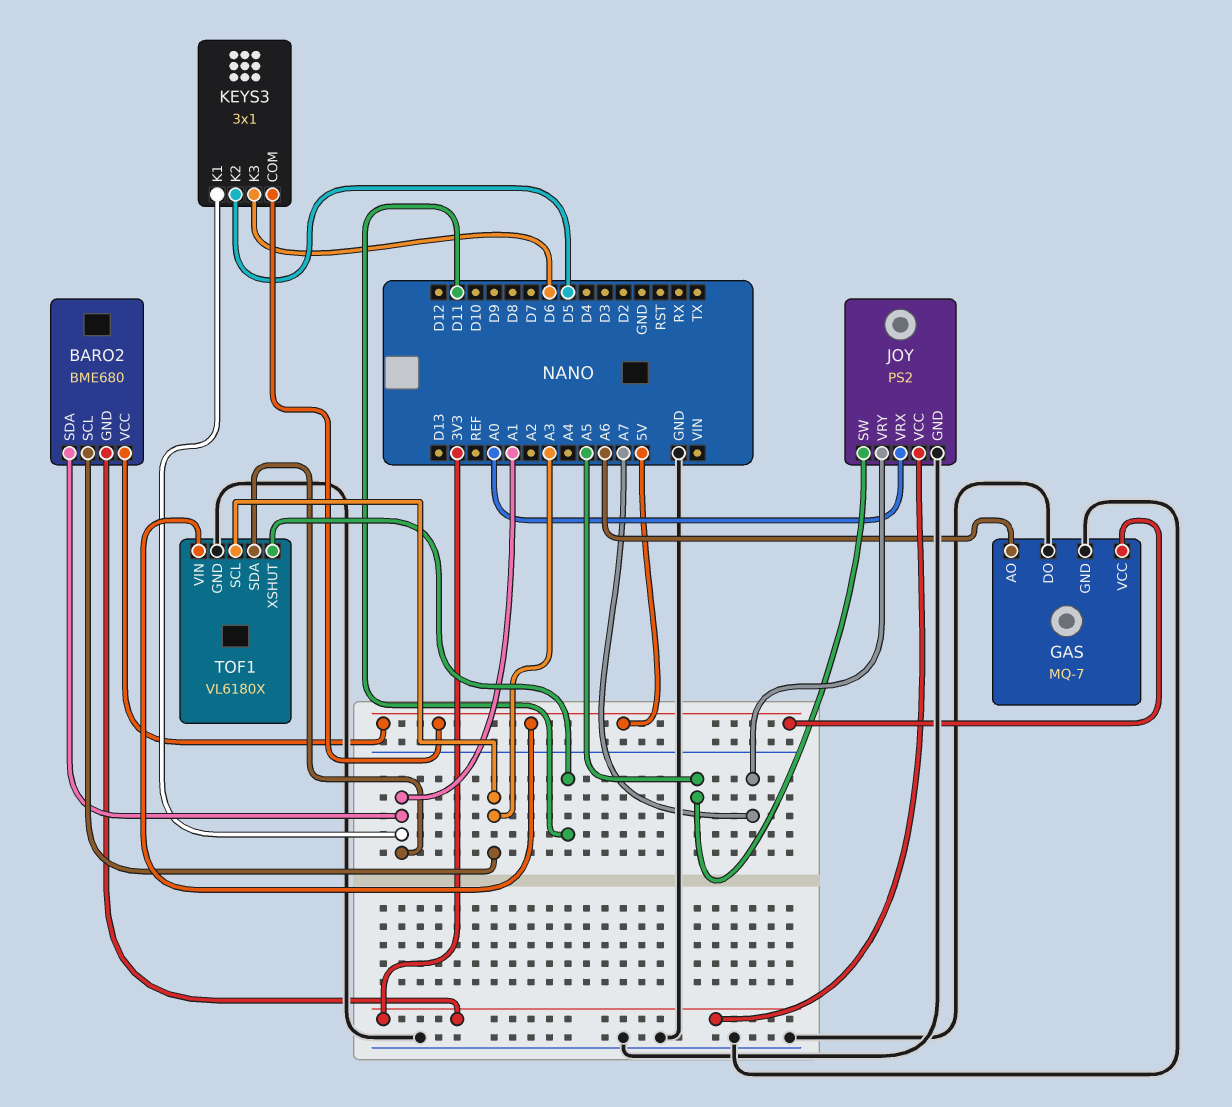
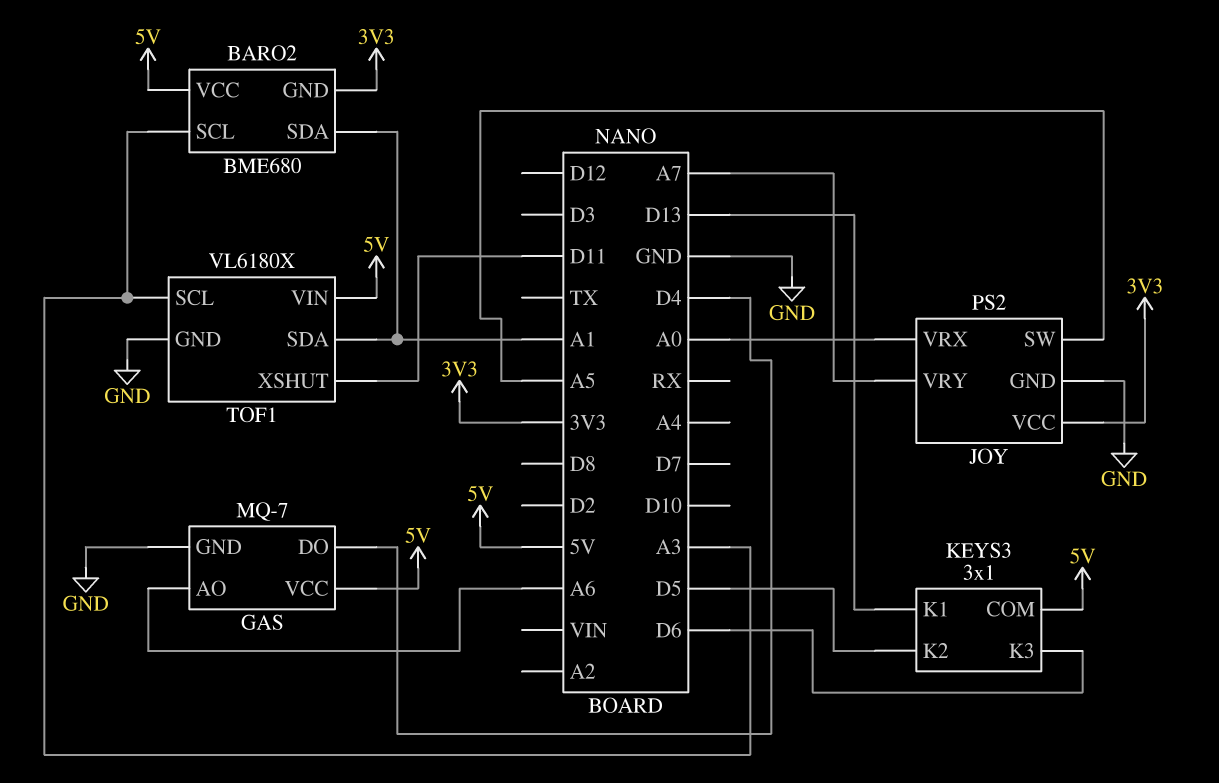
GAS pin DO: GND -> D4
KEYS3 pin K1: A1 -> D13

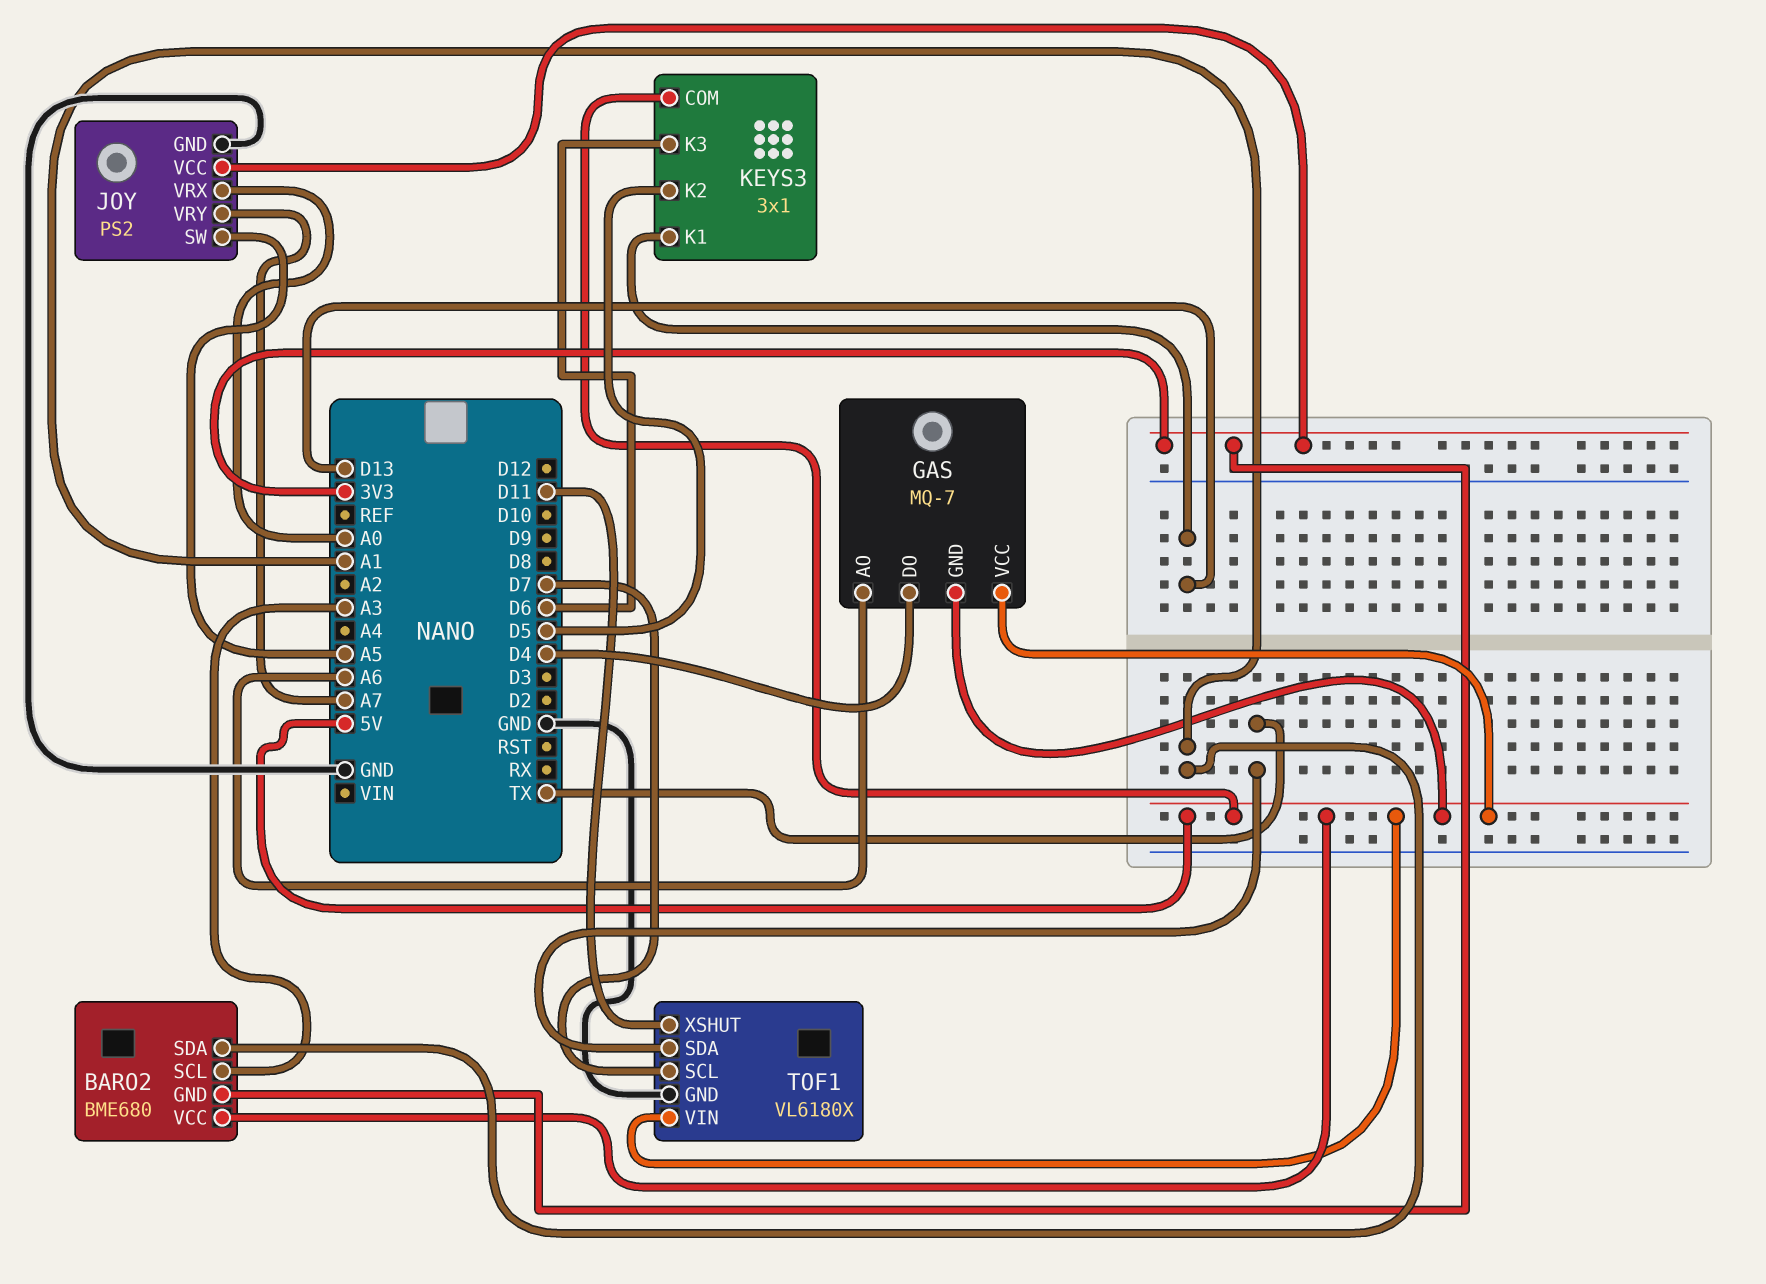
GAS pin GND: GND -> 5V
TOF1 pin SCL: A3 -> D7
TOF1 pin SDA: A1 -> TX

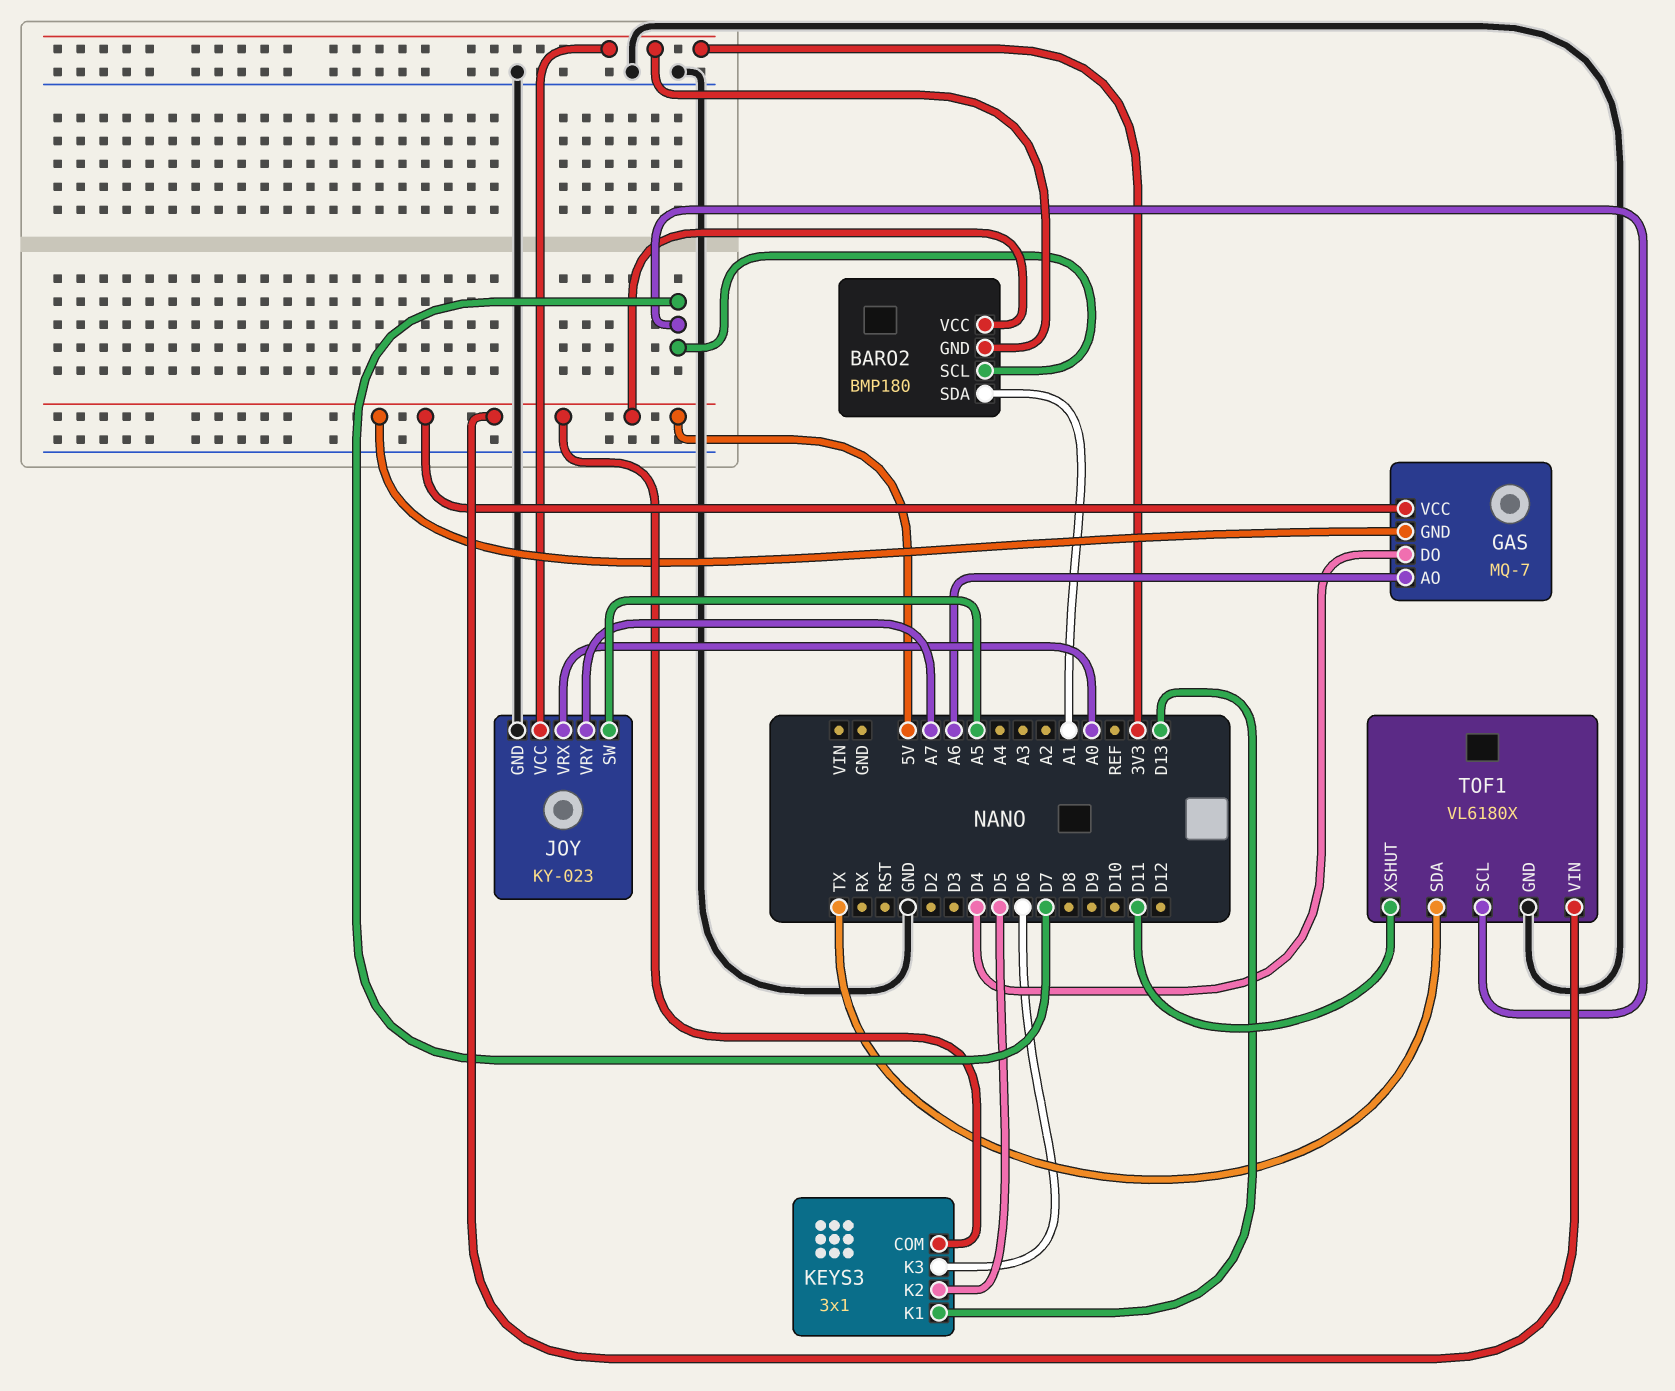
BARO2: BME680 -> BMP180
BARO2 pin SCL: A3 -> D7
JOY: PS2 -> KY-023

